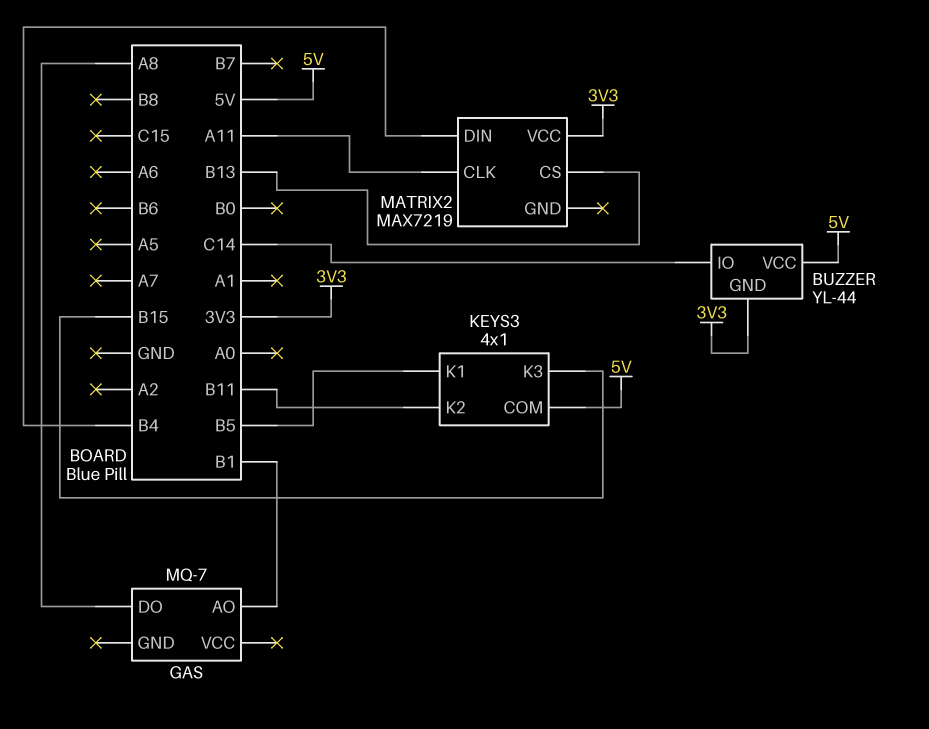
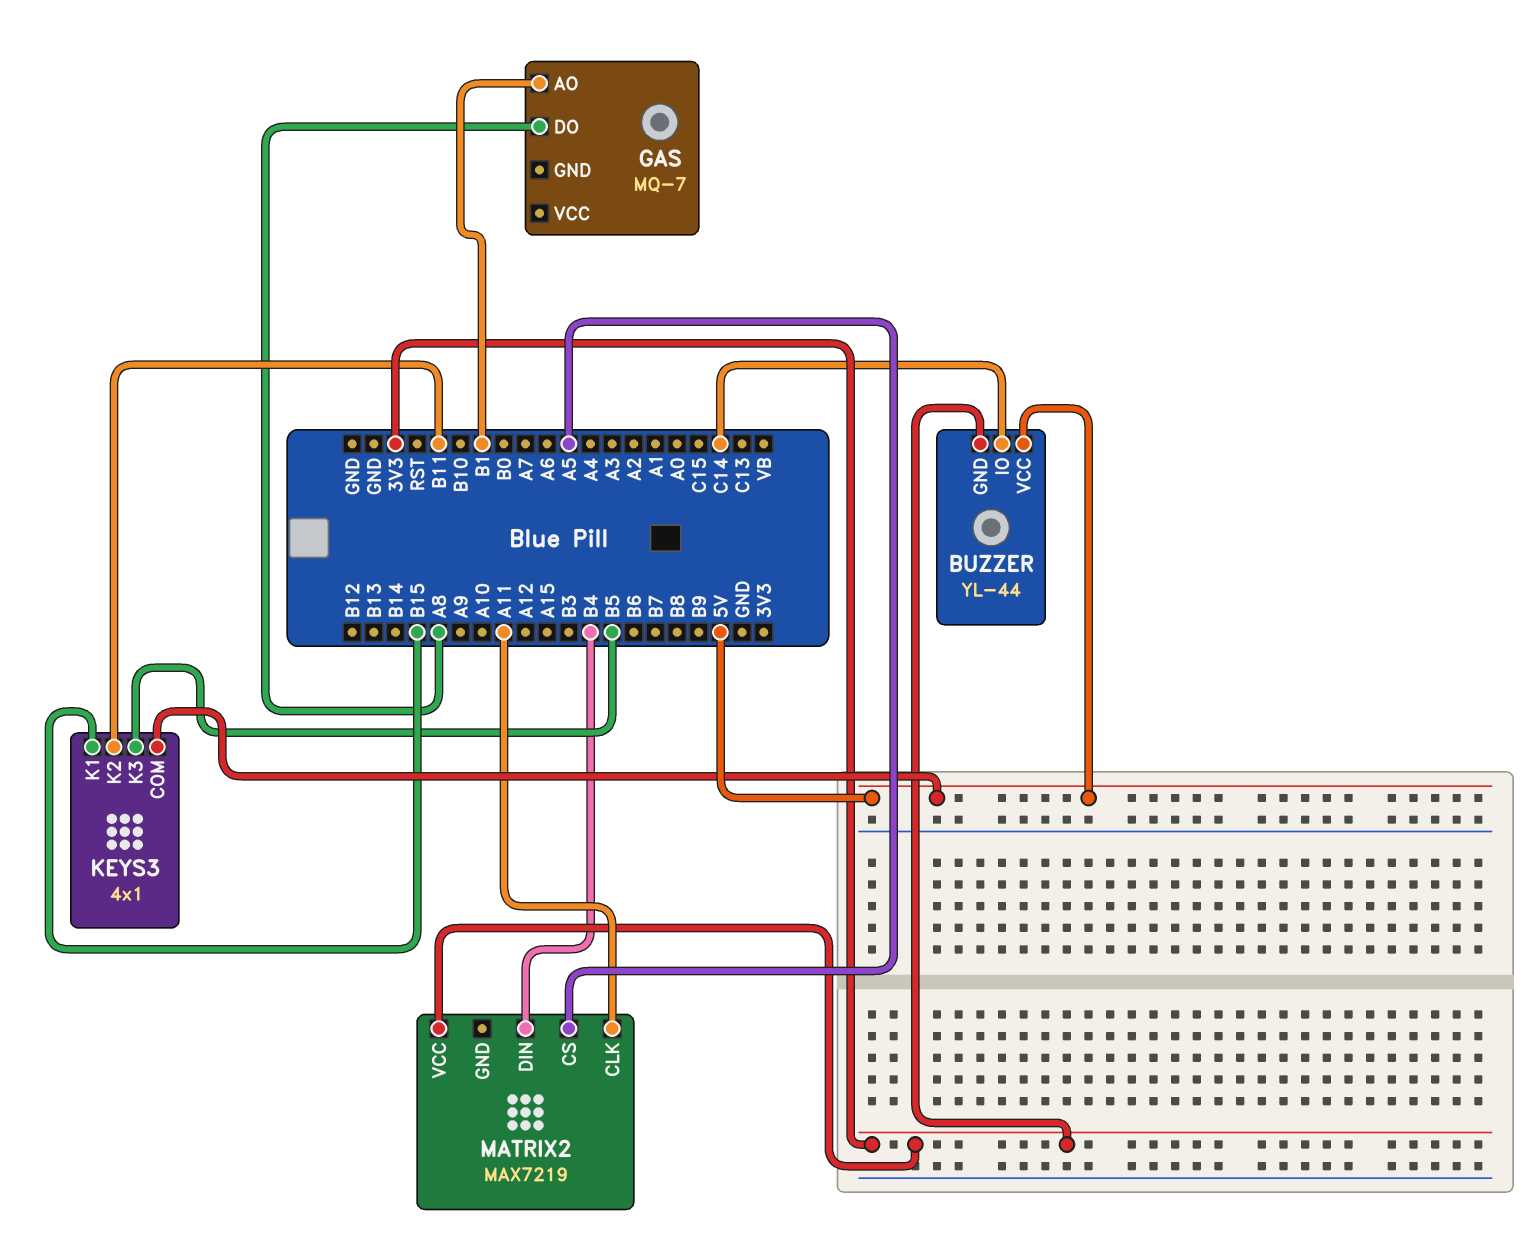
KEYS3 pin K1: B5 -> B15
KEYS3 pin K3: B15 -> B5
MATRIX2 pin CS: B13 -> A5

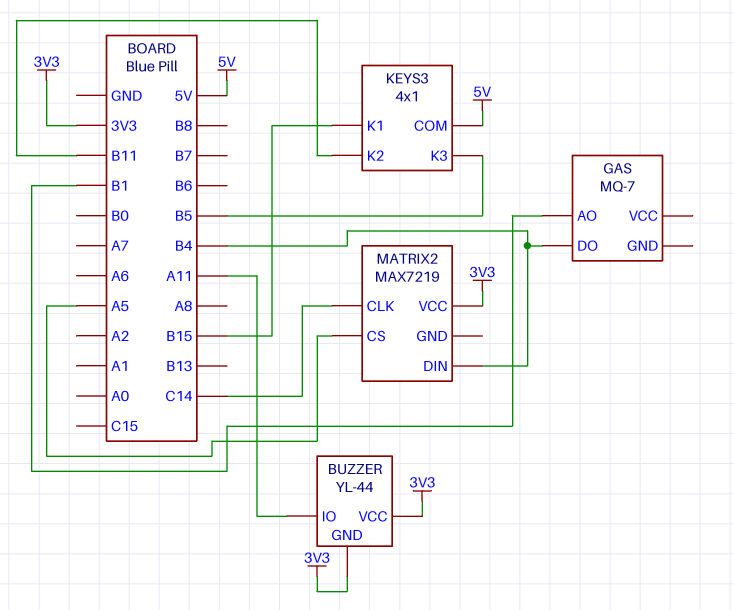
BUZZER pin IO: C14 -> A11
BUZZER pin VCC: 5V -> 3V3
GAS pin DO: A8 -> B4
MATRIX2 pin CLK: A11 -> C14

